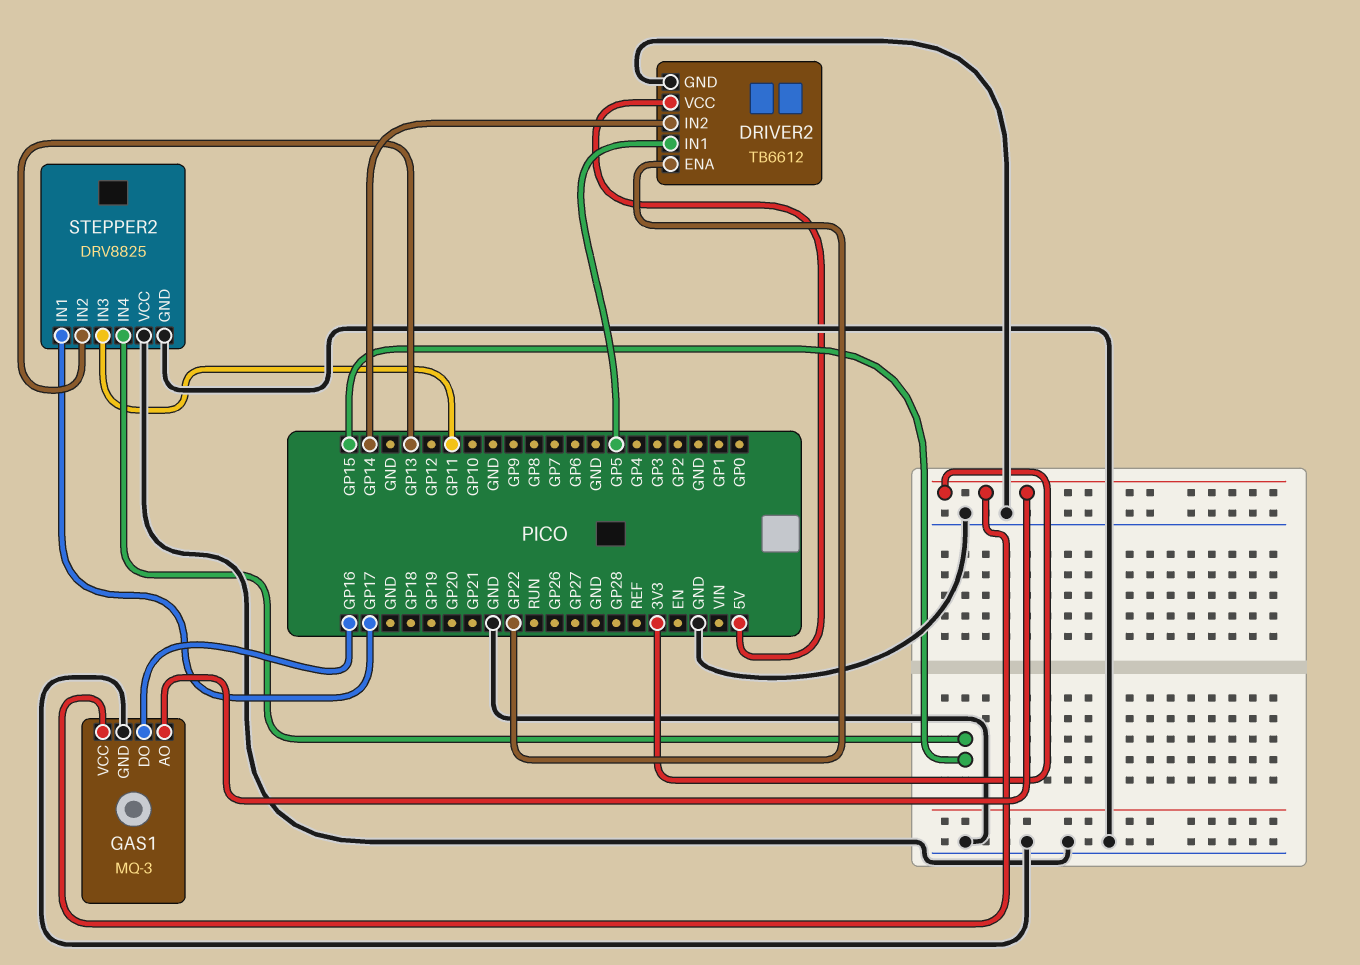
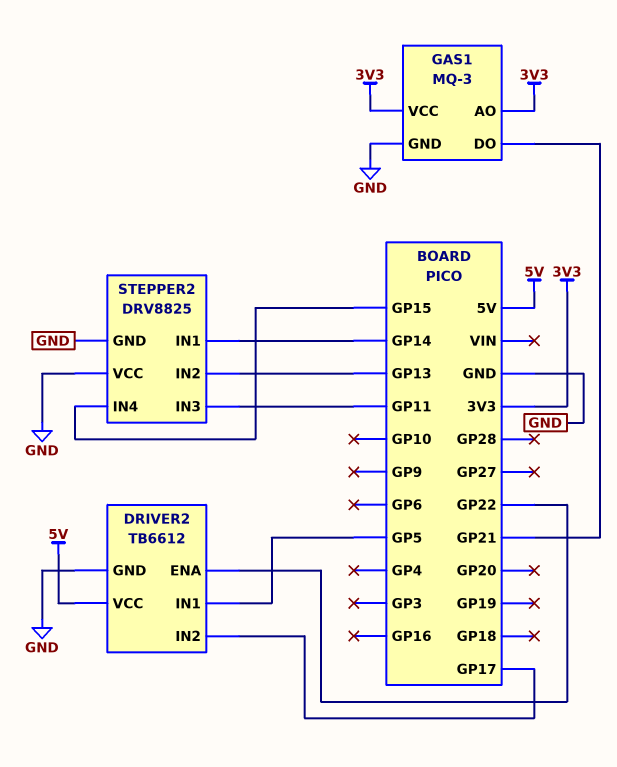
DRIVER2 pin IN2: GP14 -> GP17
GAS1 pin DO: GP16 -> GP21
STEPPER2 pin IN1: GP17 -> GP14

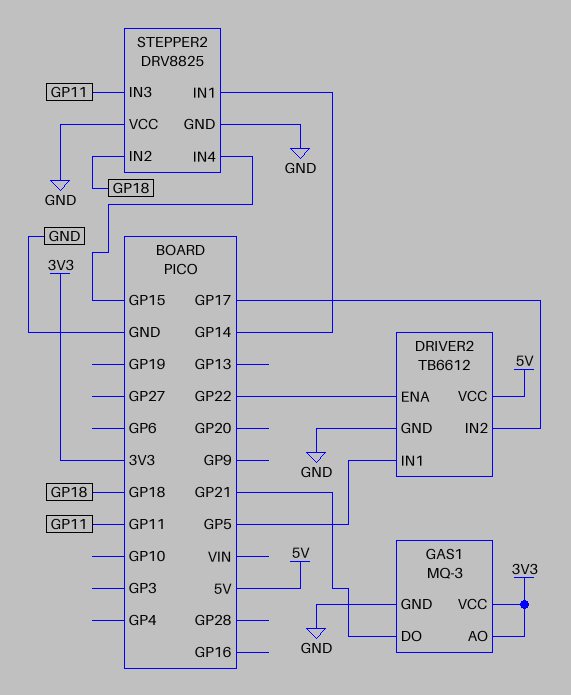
STEPPER2 pin IN2: GP13 -> GP18

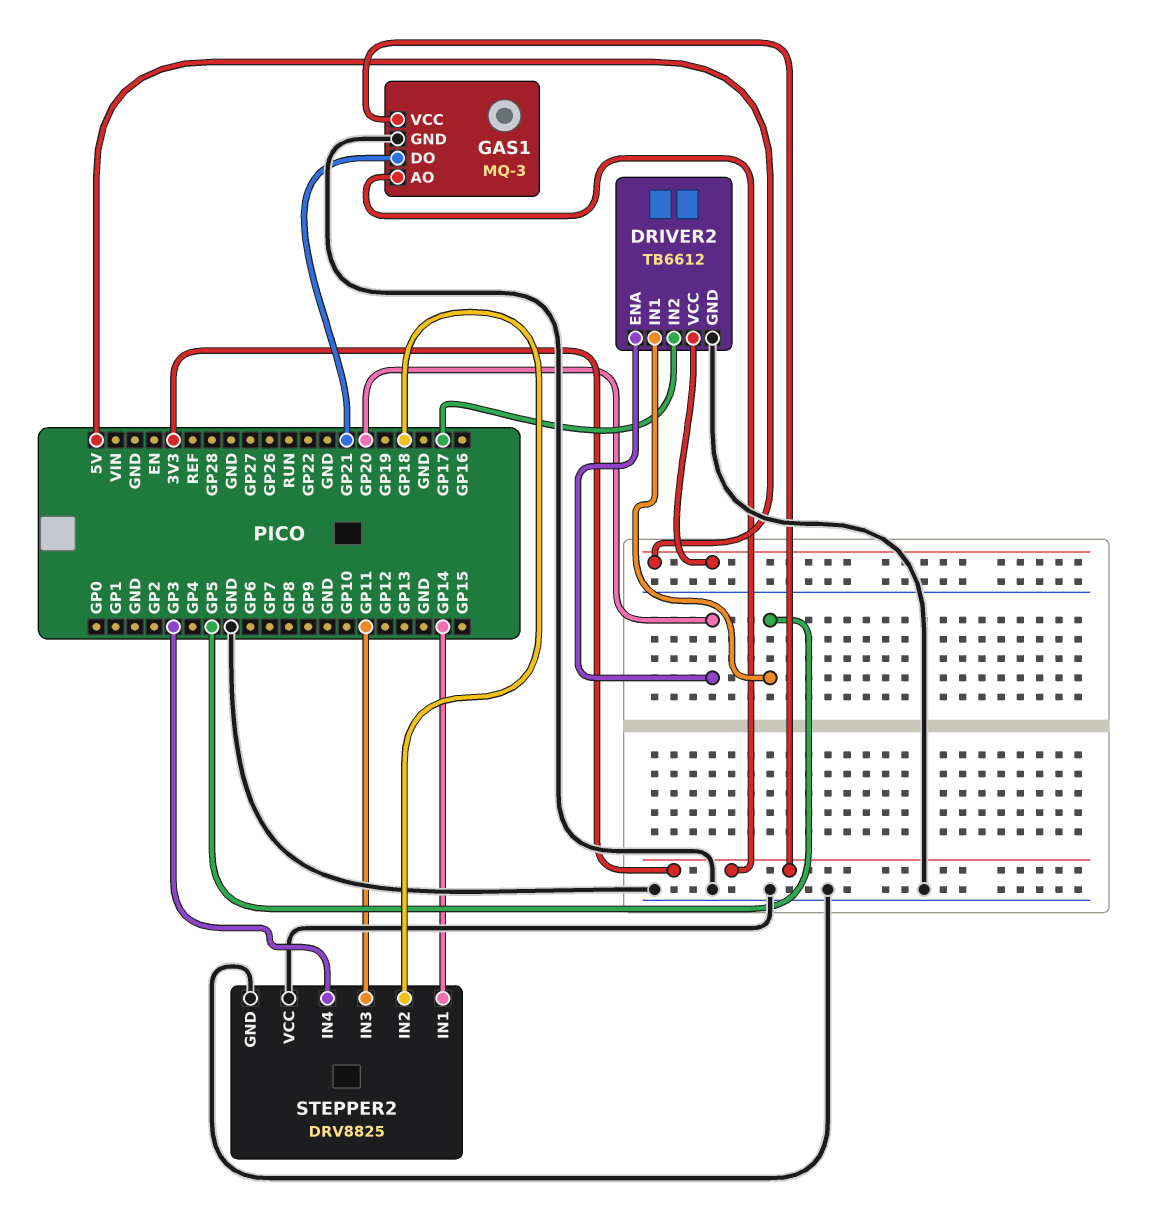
DRIVER2 pin ENA: GP22 -> GP20
STEPPER2 pin IN4: GP15 -> GP3

